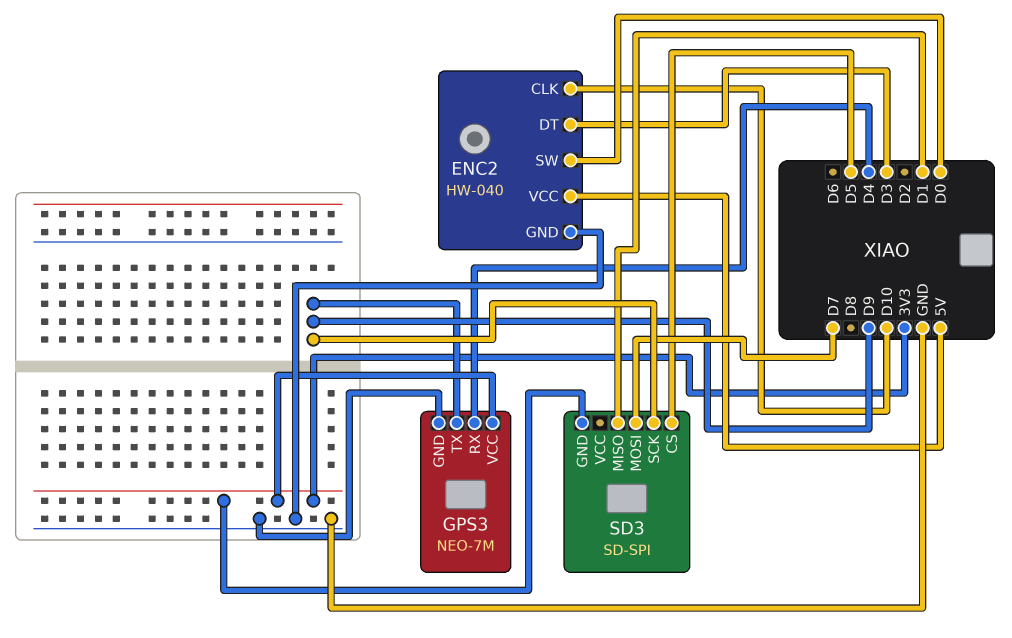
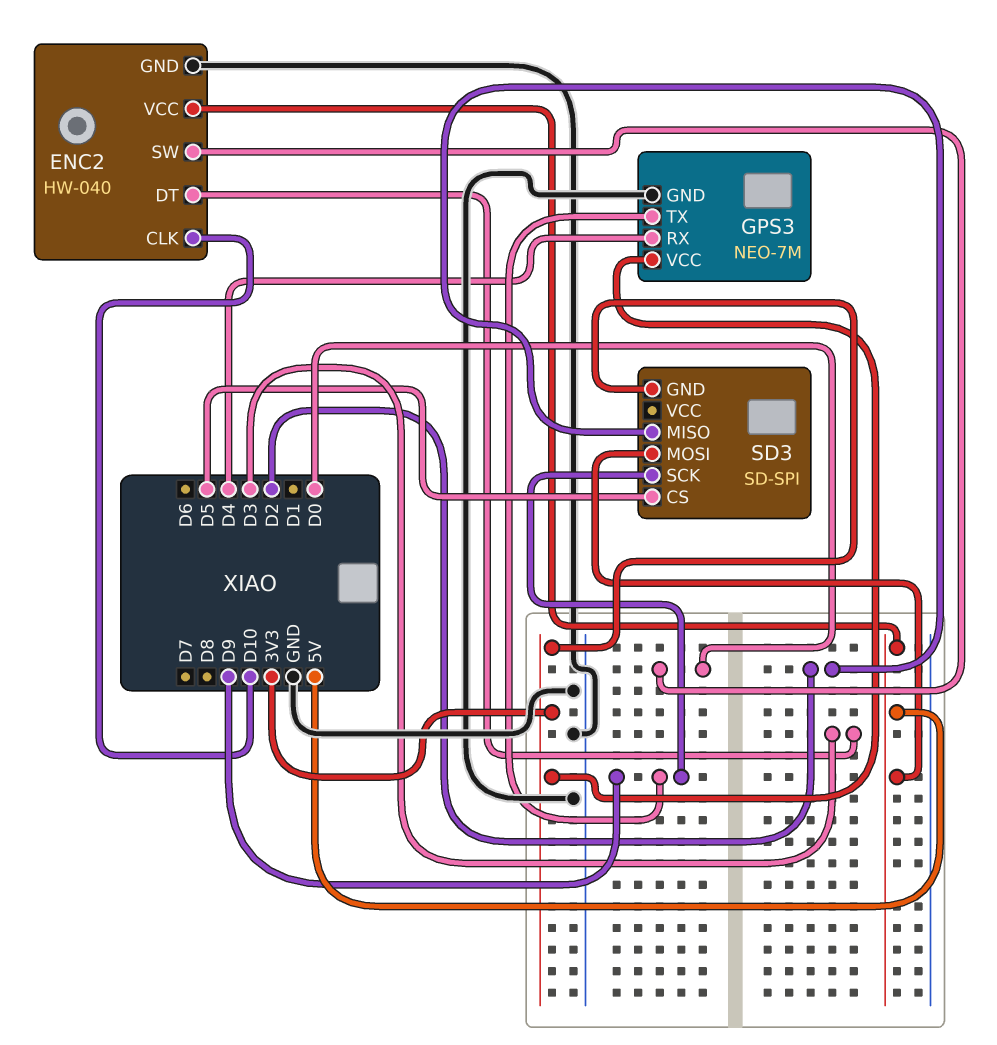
SD3 pin MISO: D1 -> D2
SD3 pin MOSI: D7 -> 5V

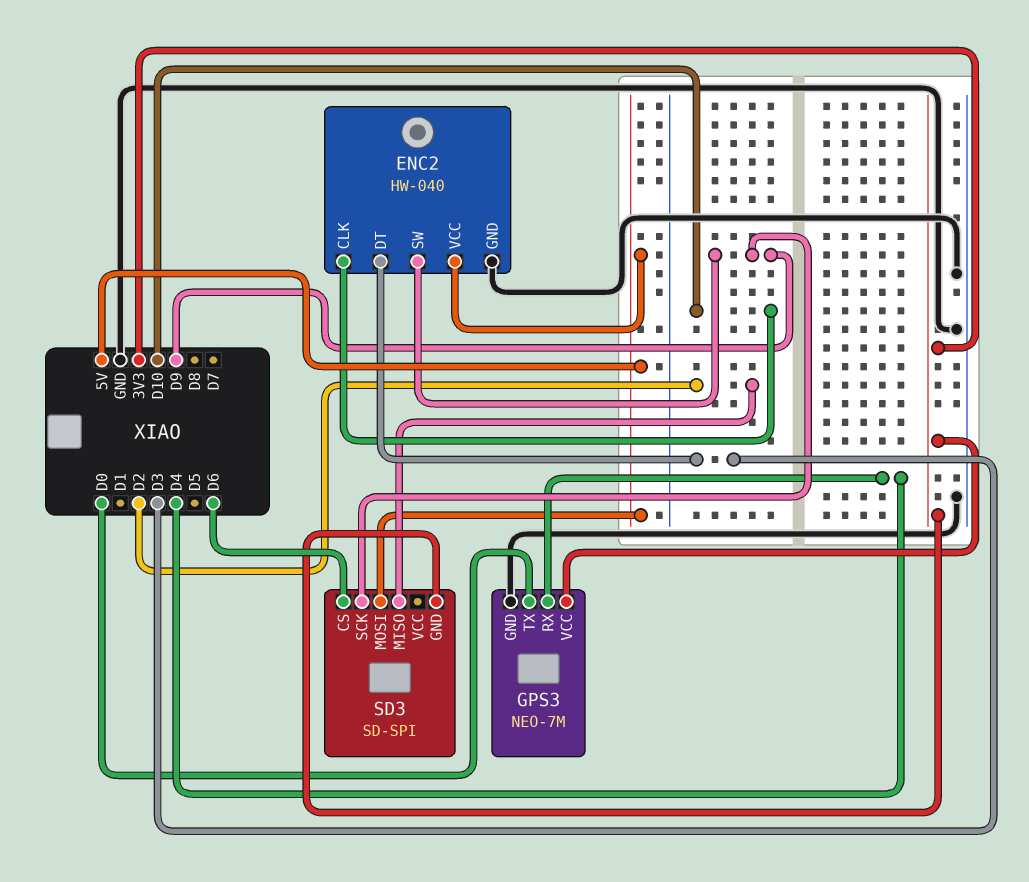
ENC2 pin SW: D0 -> D9
GPS3 pin TX: D9 -> D0
SD3 pin CS: D5 -> D6

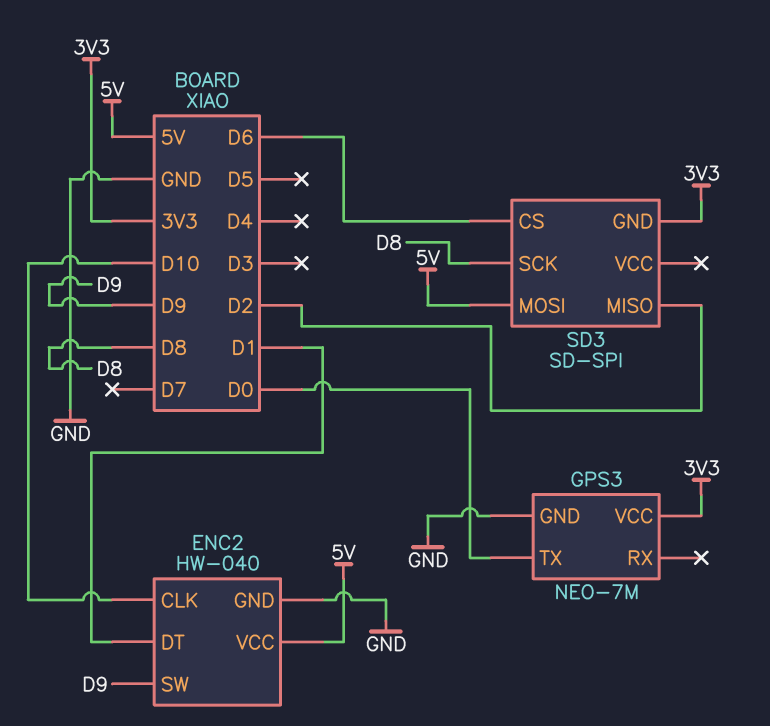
ENC2 pin DT: D3 -> D1
GPS3 pin RX: D4 -> none
SD3 pin SCK: D9 -> D8

